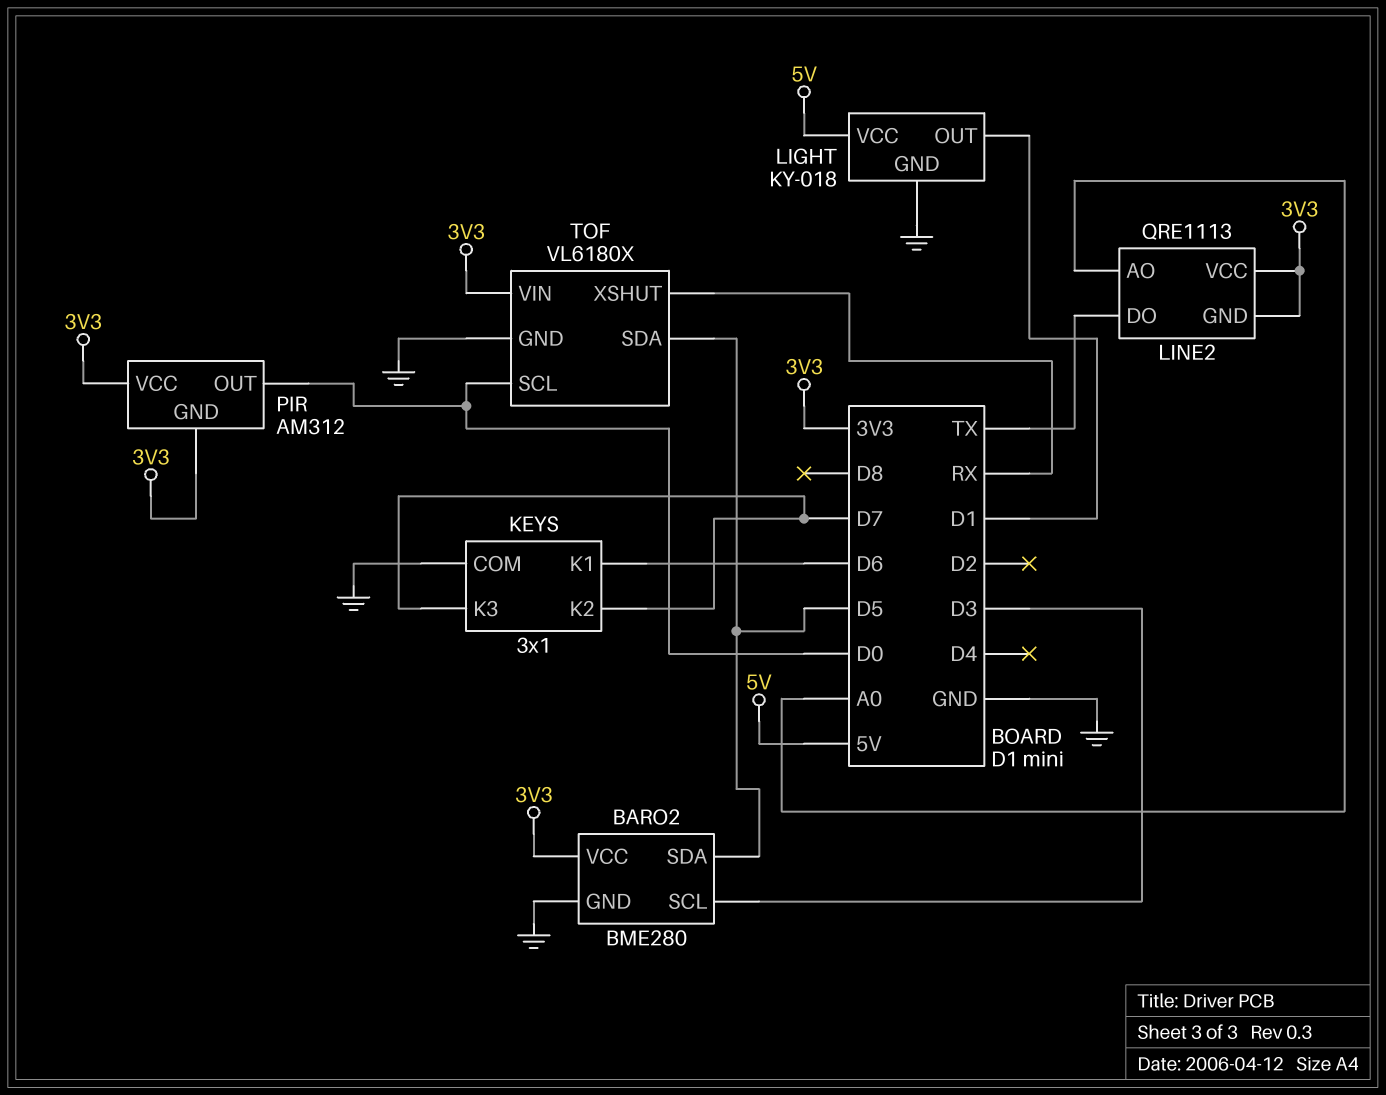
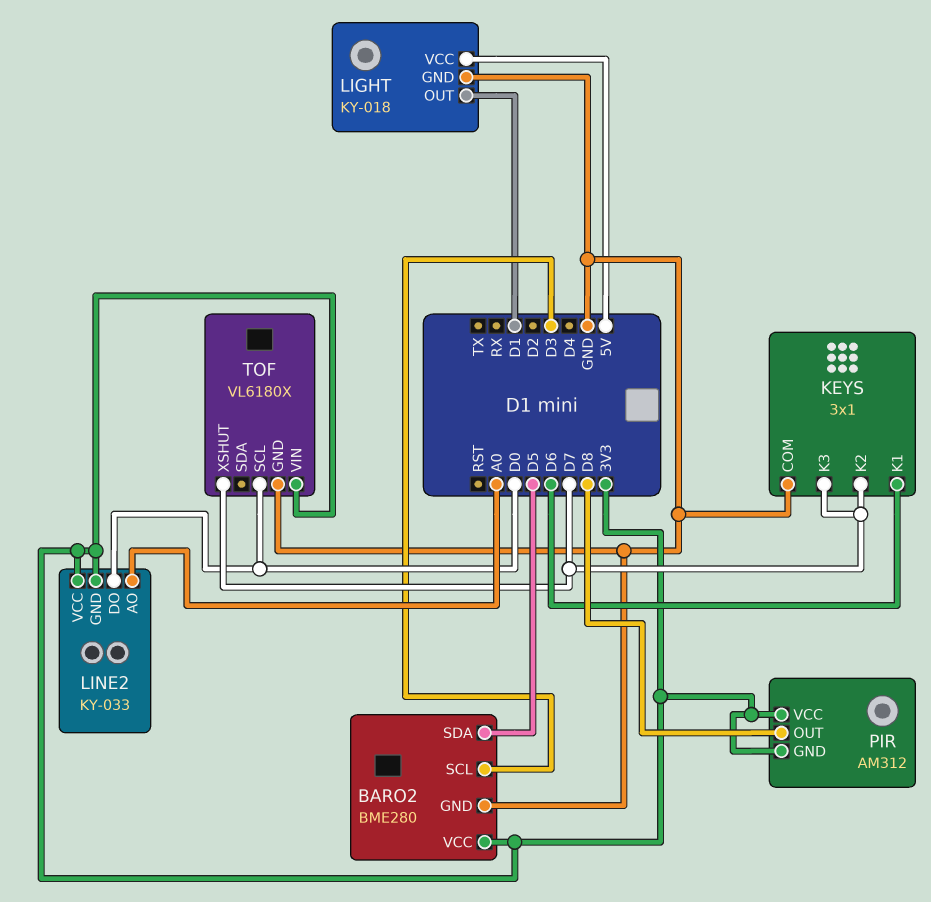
LINE2: QRE1113 -> KY-033
LINE2 pin DO: TX -> D0
PIR pin OUT: D0 -> D8
TOF pin SDA: D5 -> none
TOF pin XSHUT: RX -> D7

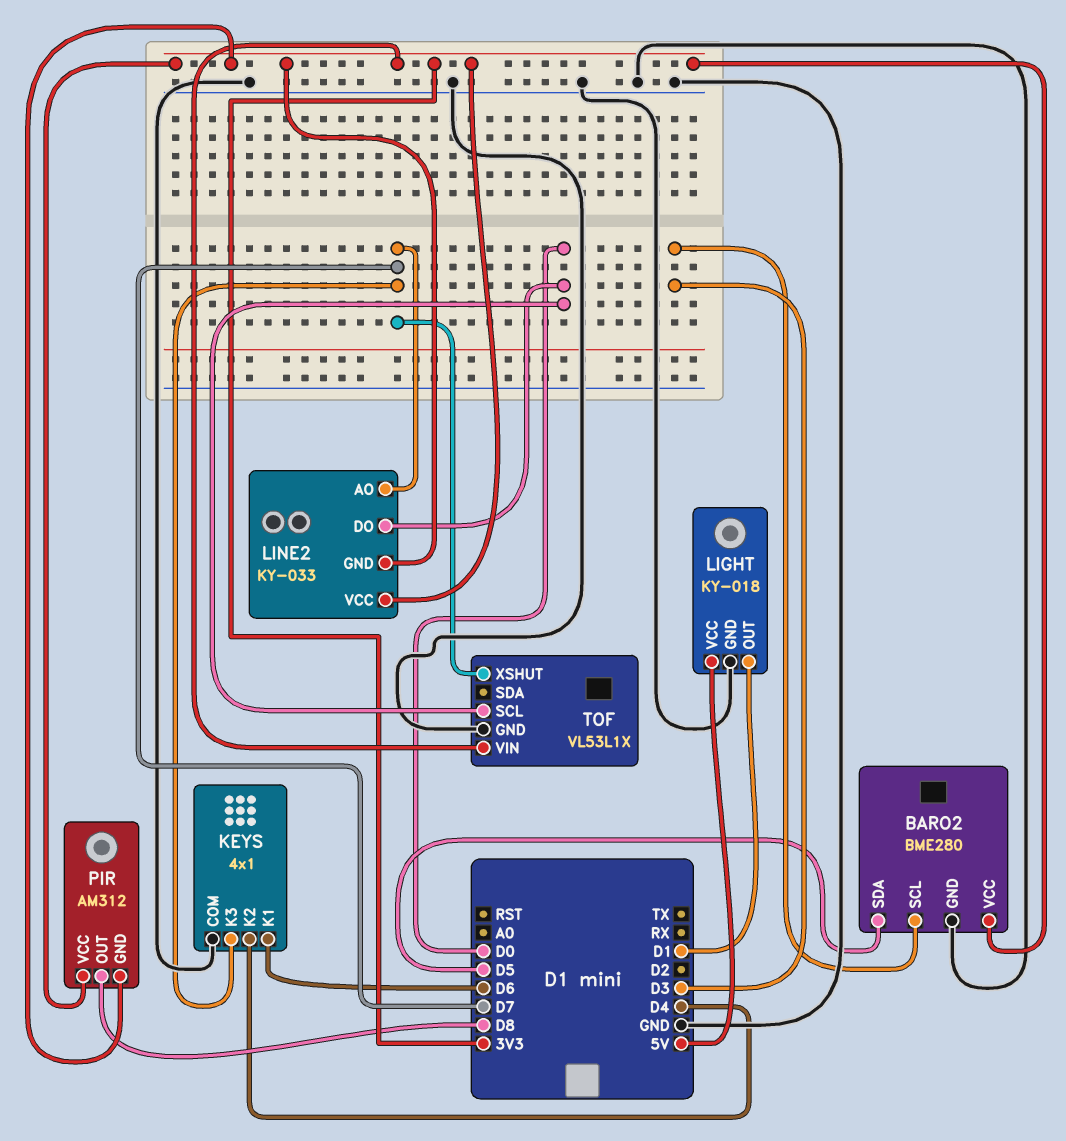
KEYS: 3x1 -> 4x1
KEYS pin K2: D7 -> D4
LINE2 pin AO: A0 -> D7
TOF: VL6180X -> VL53L1X

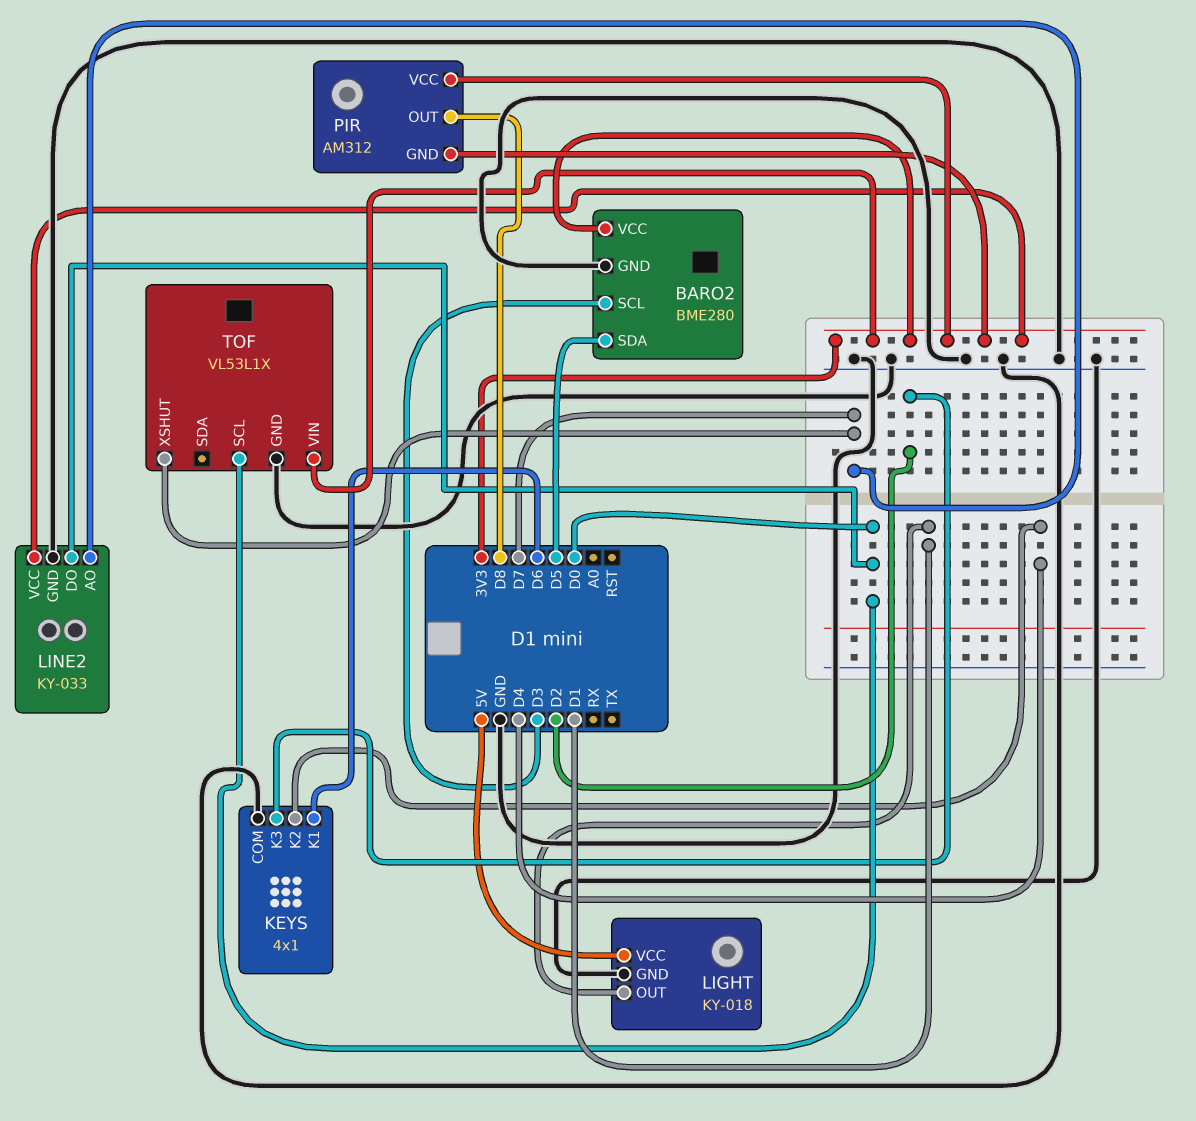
KEYS pin K3: D7 -> D2
LINE2 pin GND: 3V3 -> GND

